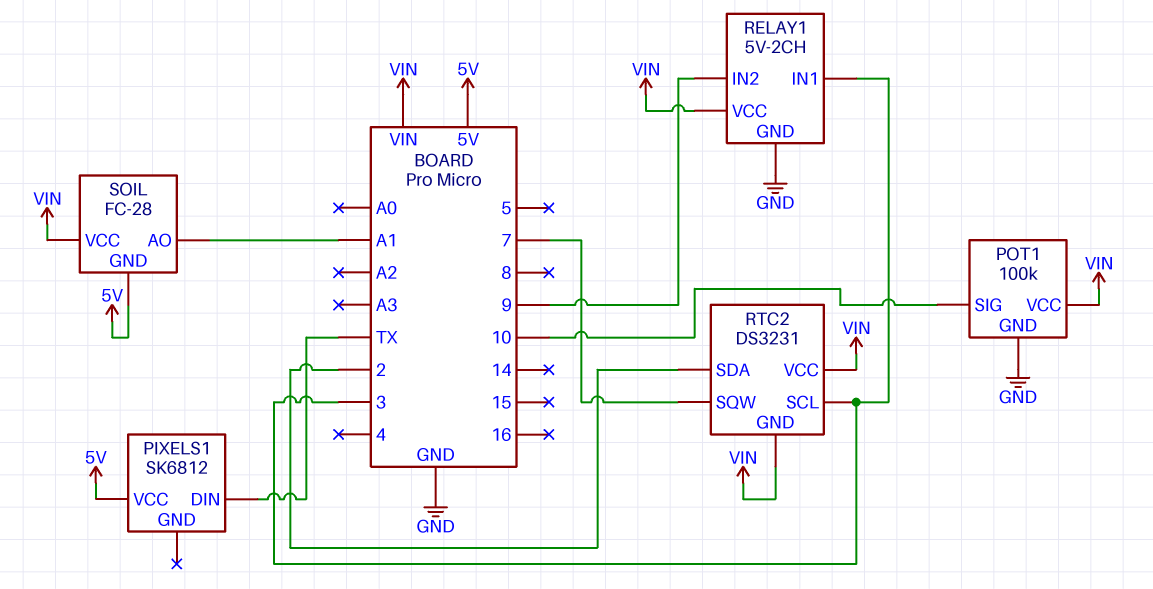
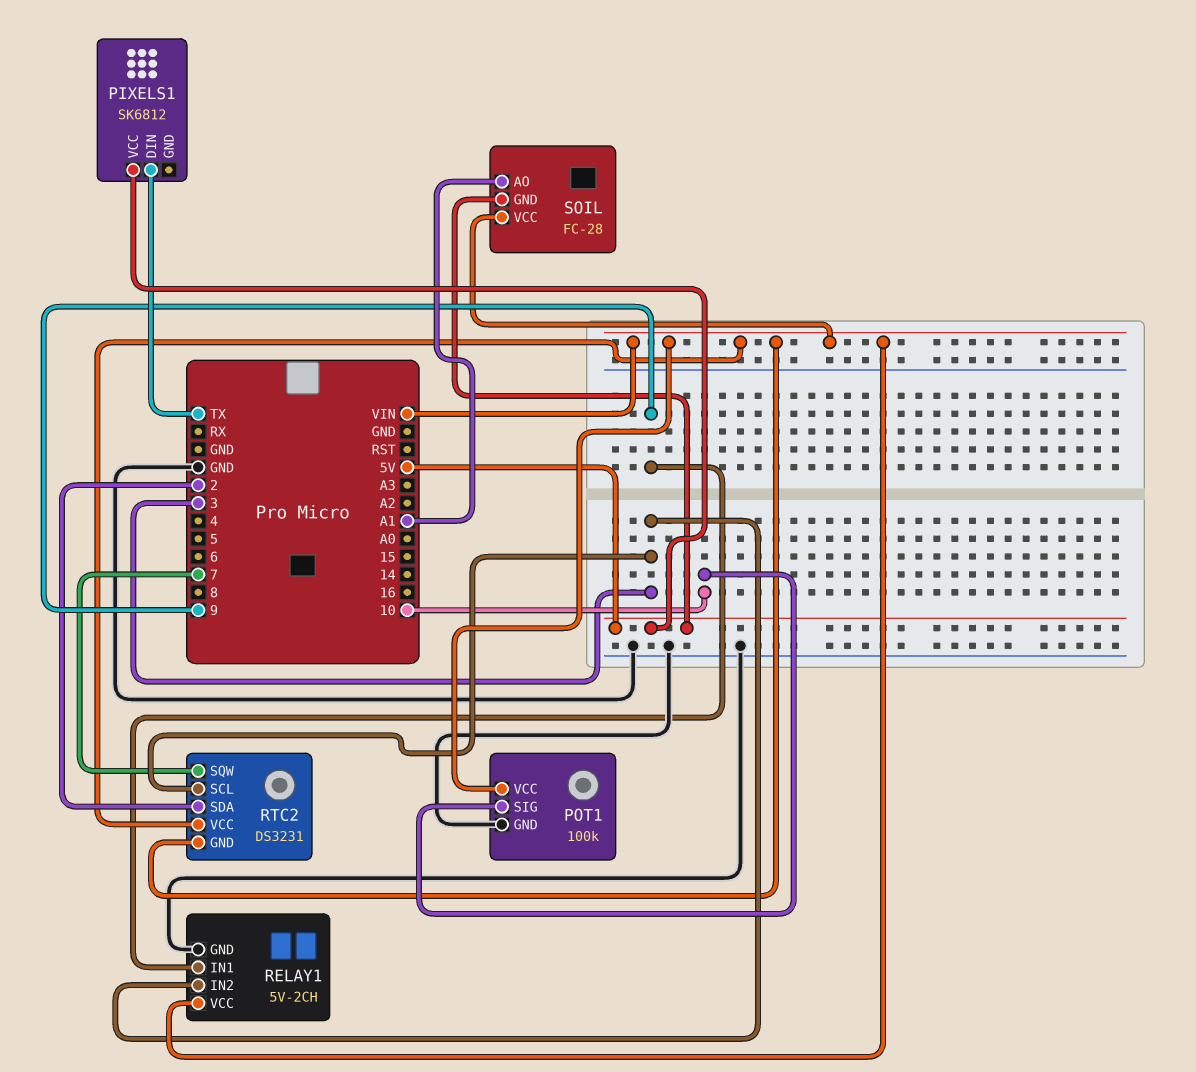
RELAY1 pin IN1: 3 -> 9
RELAY1 pin IN2: 9 -> 3

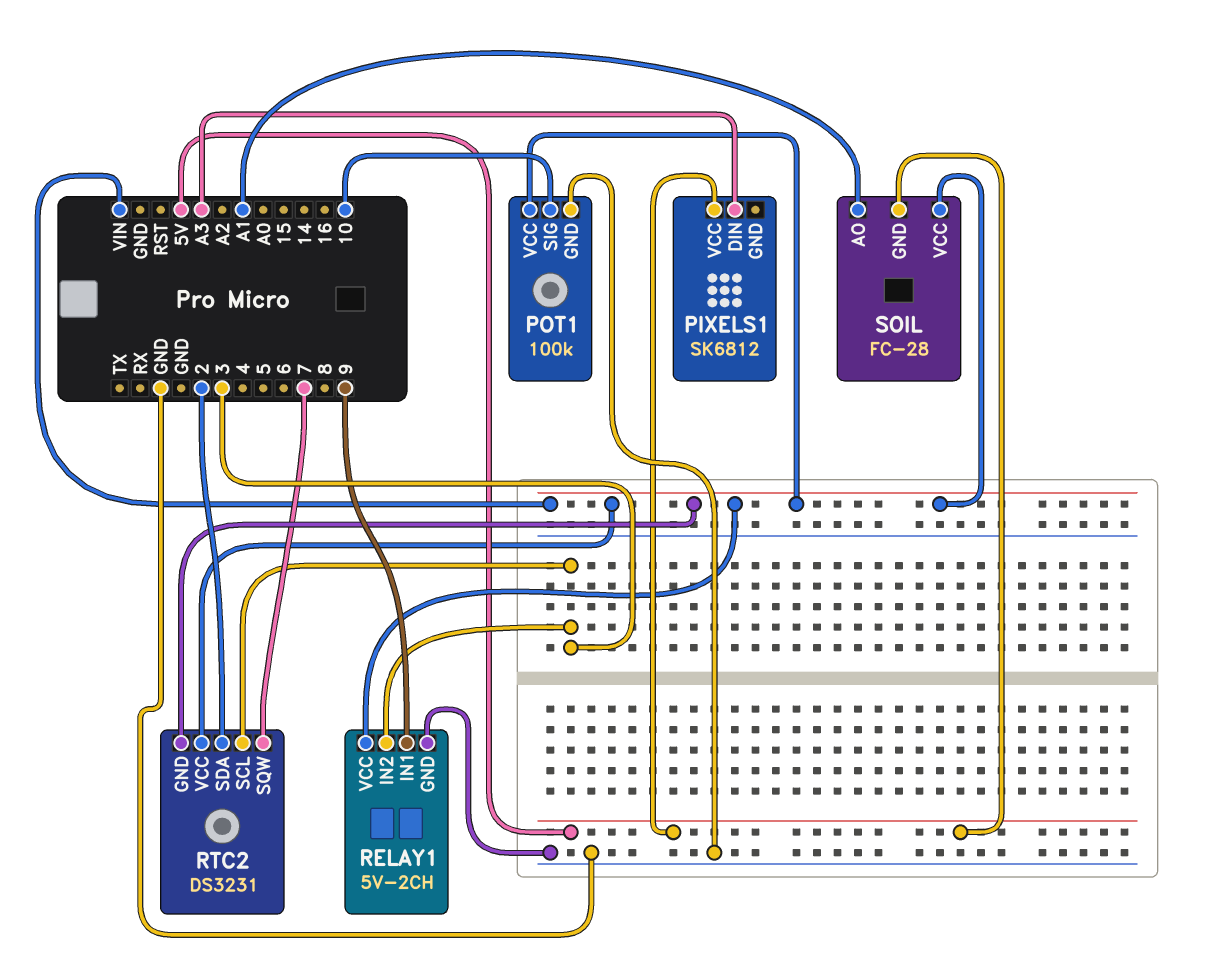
PIXELS1 pin DIN: TX -> A3

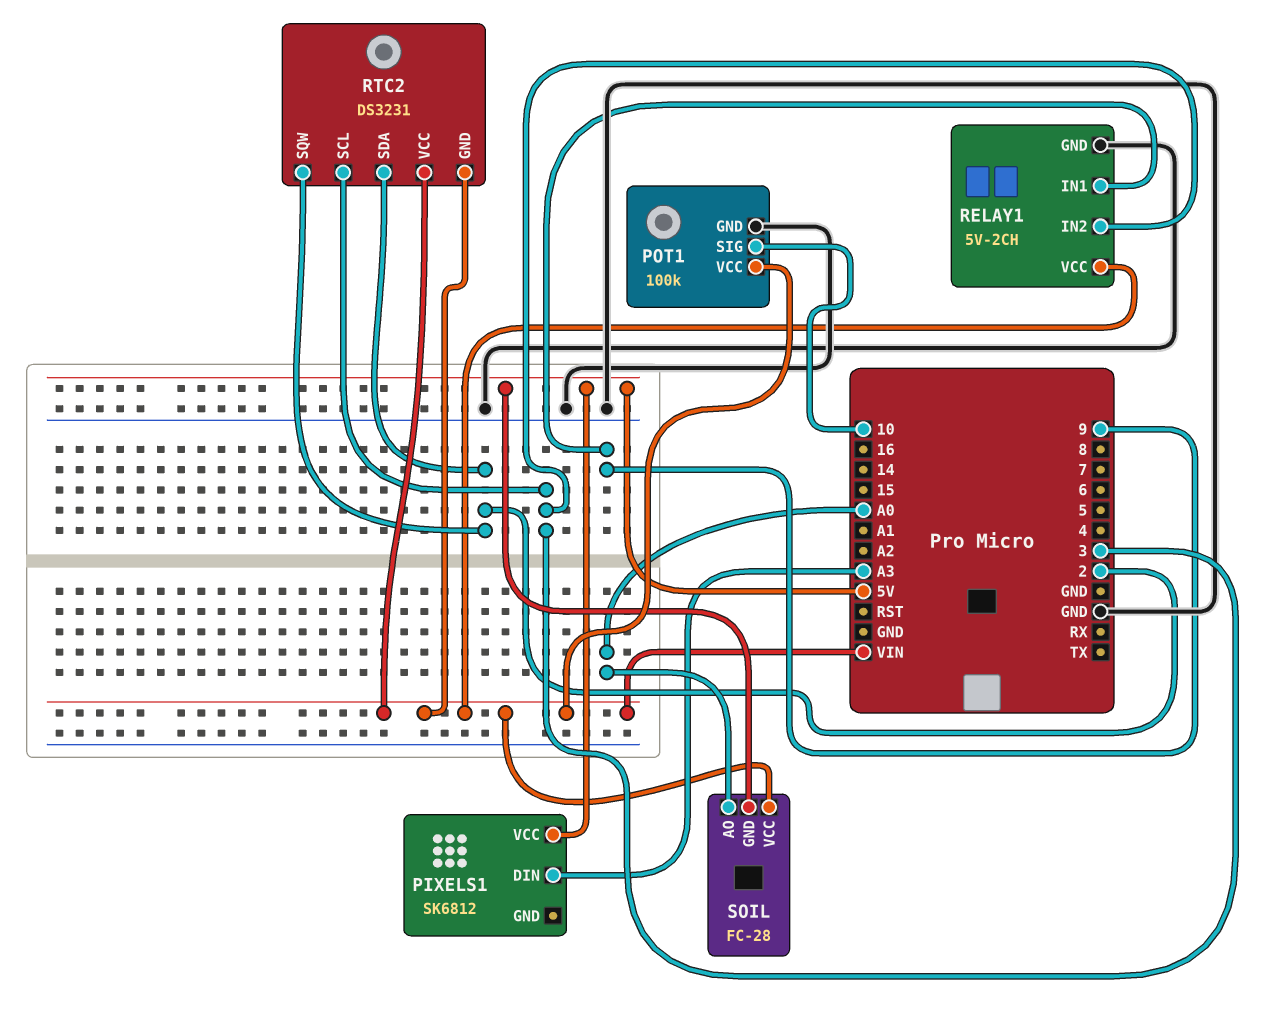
RTC2 pin SQW: 7 -> 2
SOIL pin AO: A1 -> A0

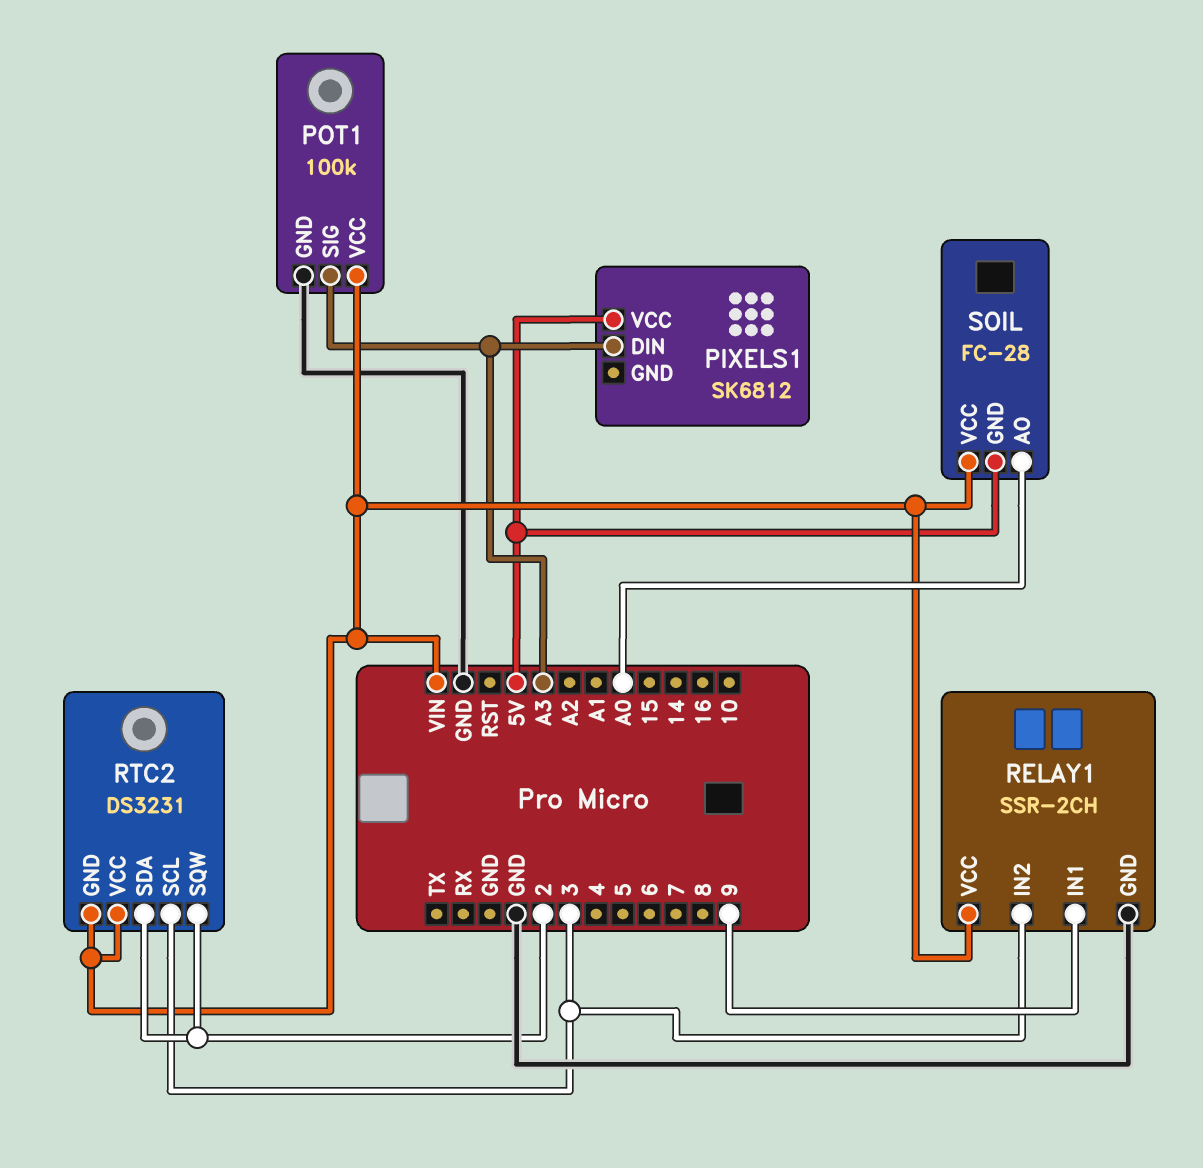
POT1 pin SIG: 10 -> A3
RELAY1: 5V-2CH -> SSR-2CH

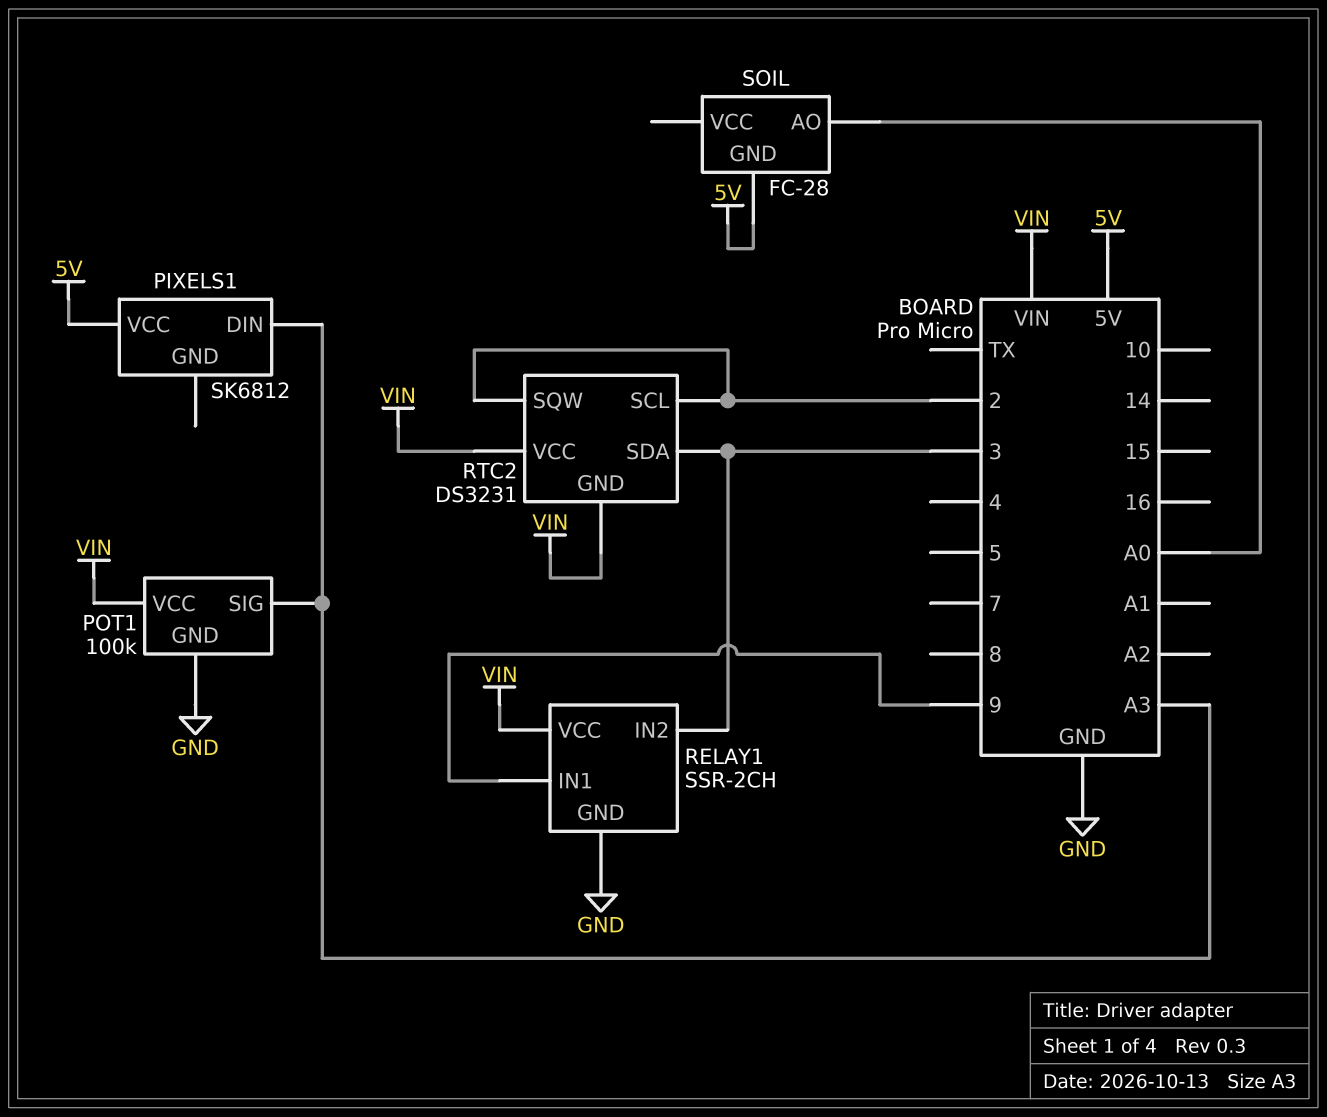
RTC2 pin SCL: 3 -> 2
RTC2 pin SDA: 2 -> 3
SOIL pin VCC: VIN -> none

